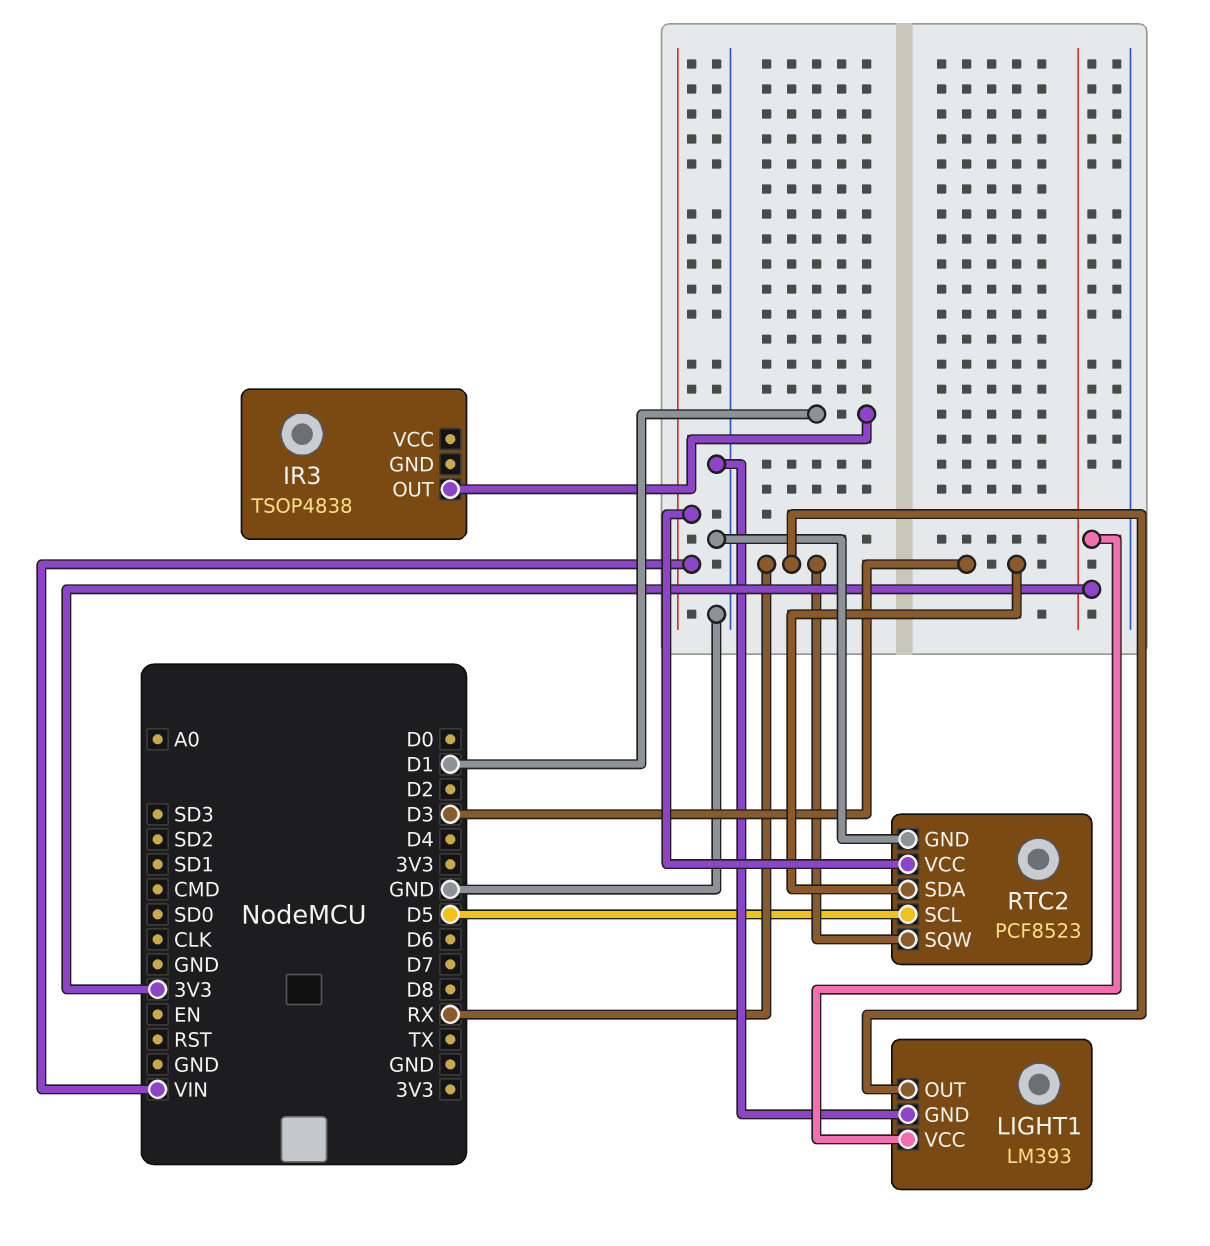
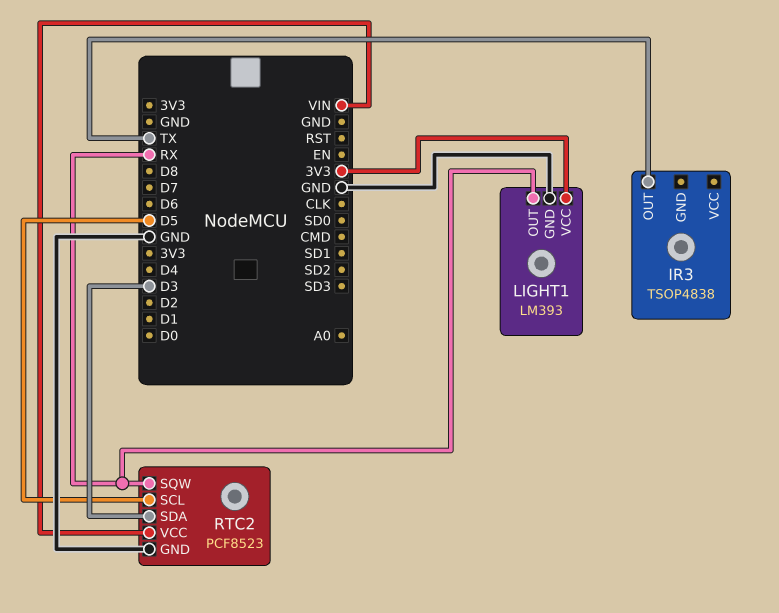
IR3 pin OUT: D1 -> TX

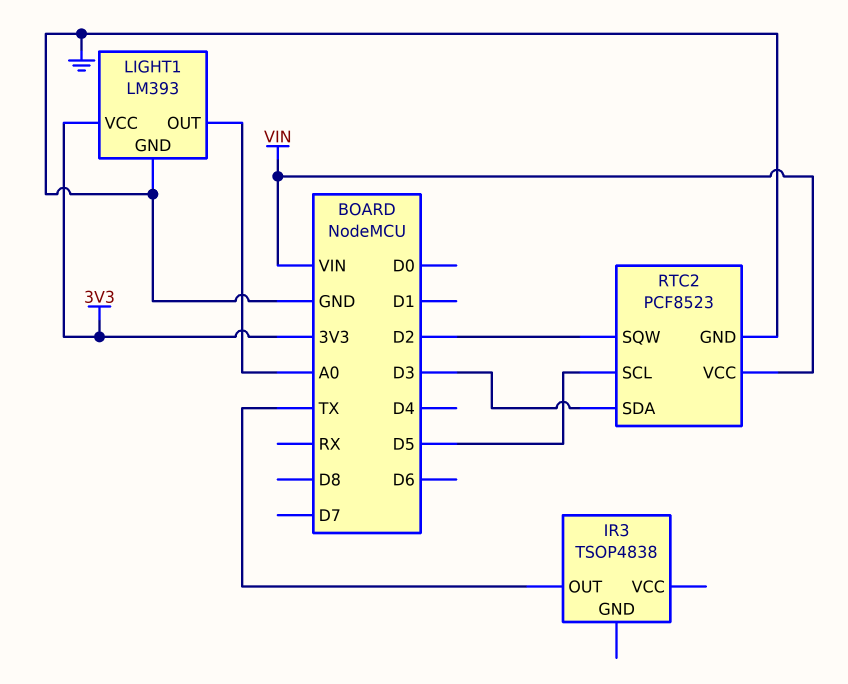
LIGHT1 pin OUT: RX -> A0
RTC2 pin SQW: RX -> D2

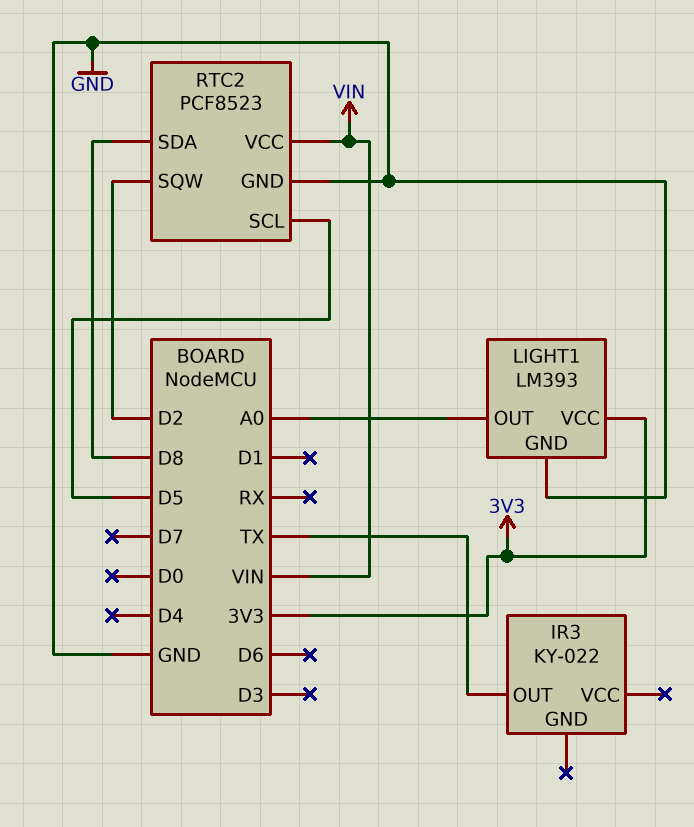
IR3: TSOP4838 -> KY-022
RTC2 pin SDA: D3 -> D8

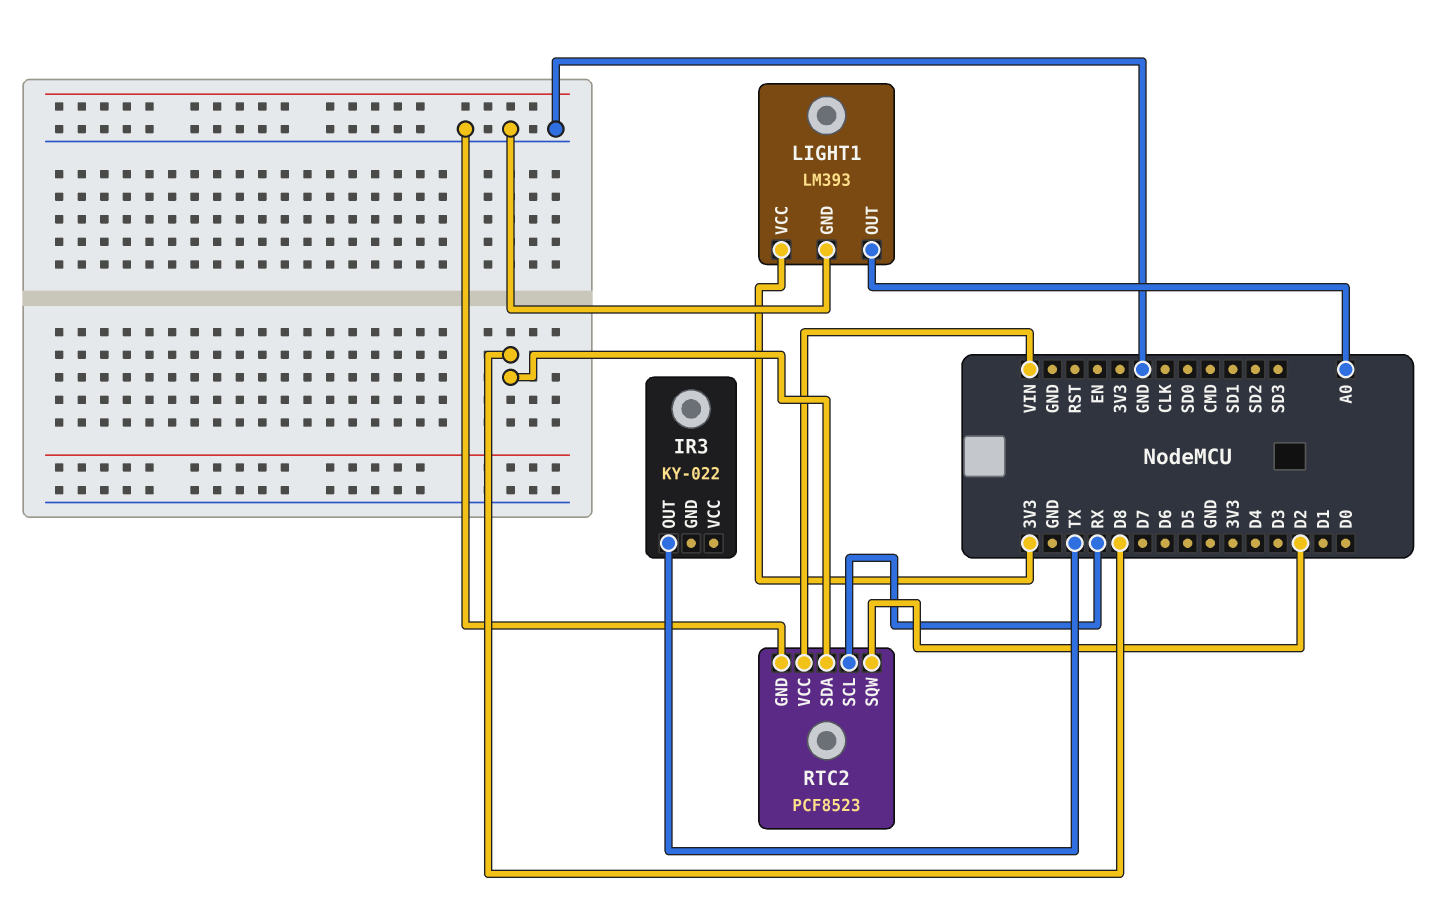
RTC2 pin SCL: D5 -> RX

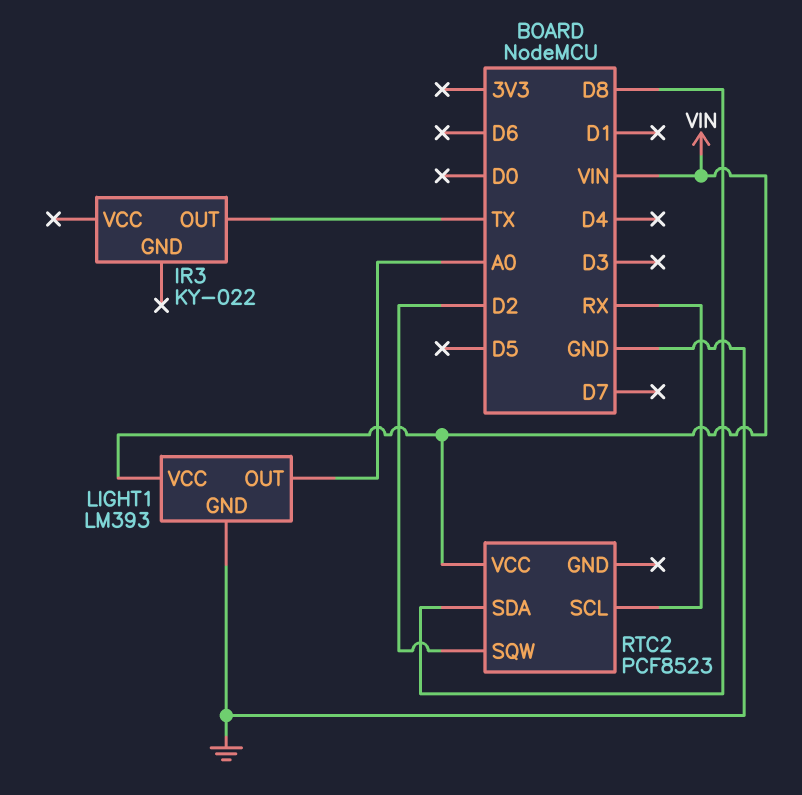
LIGHT1 pin VCC: 3V3 -> VIN
RTC2 pin GND: GND -> none

